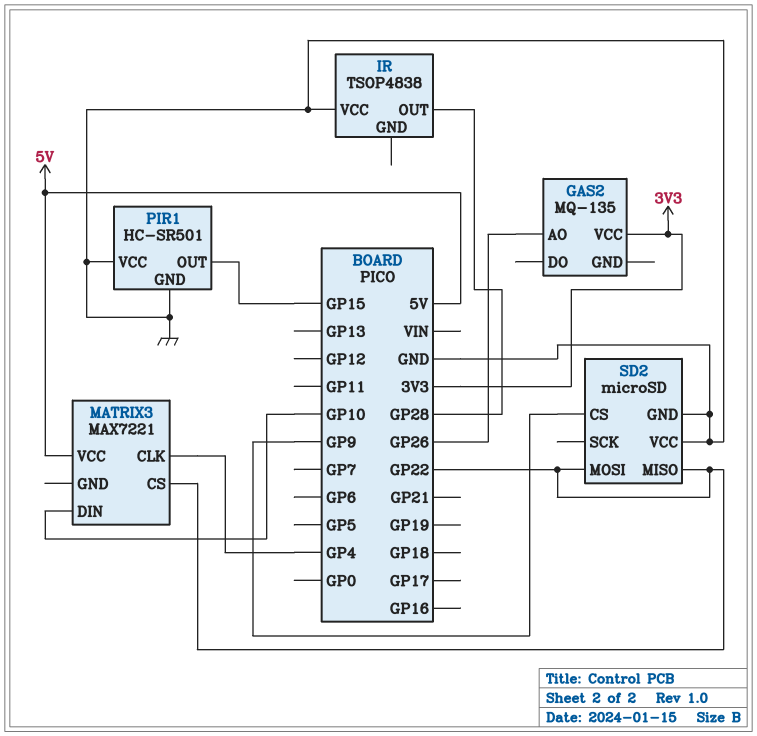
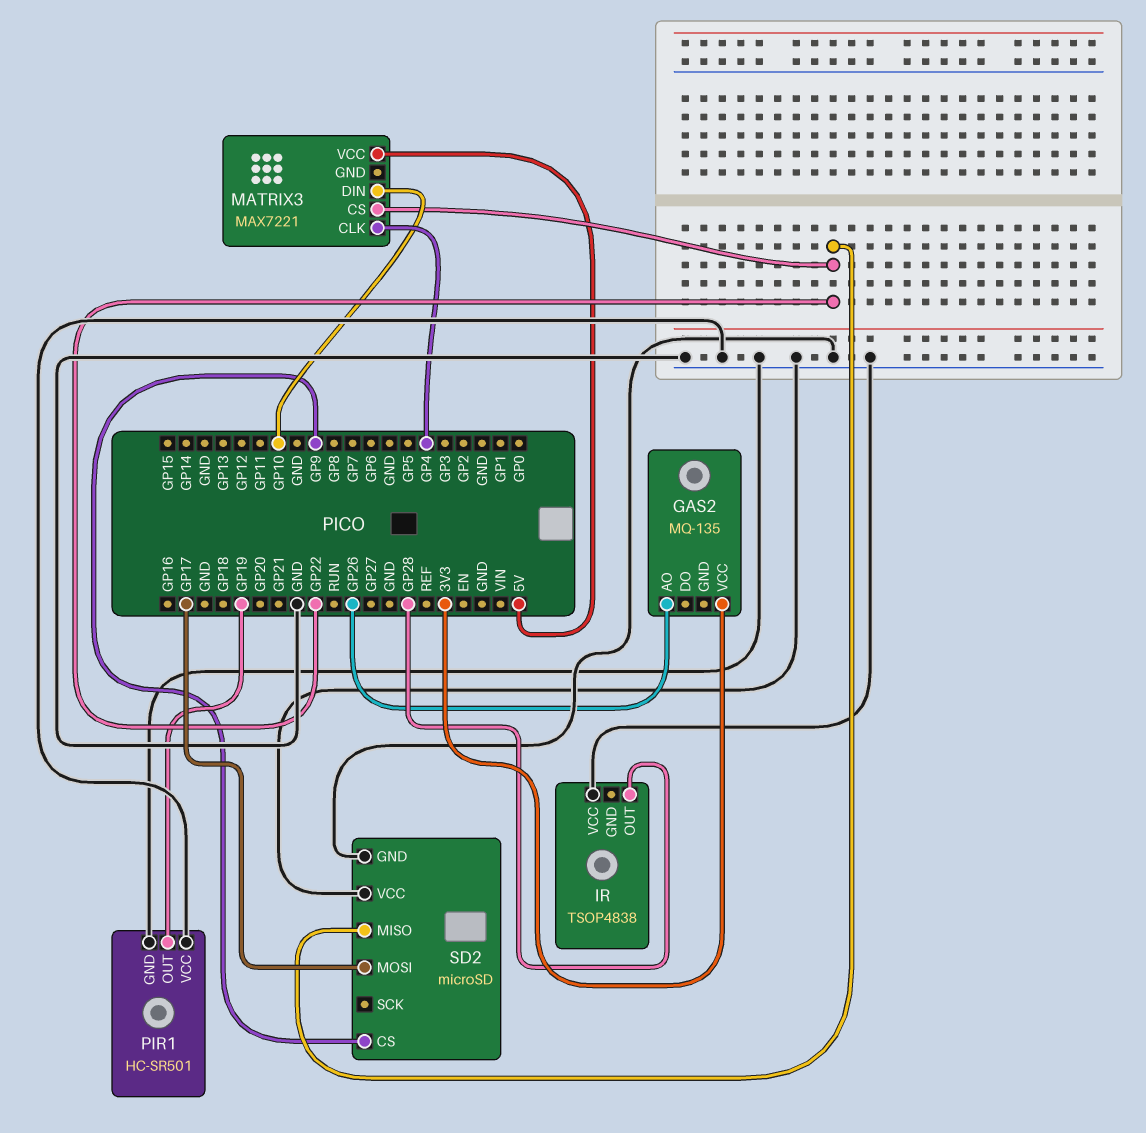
PIR1 pin OUT: GP15 -> GP19
SD2 pin MOSI: GP22 -> GP17

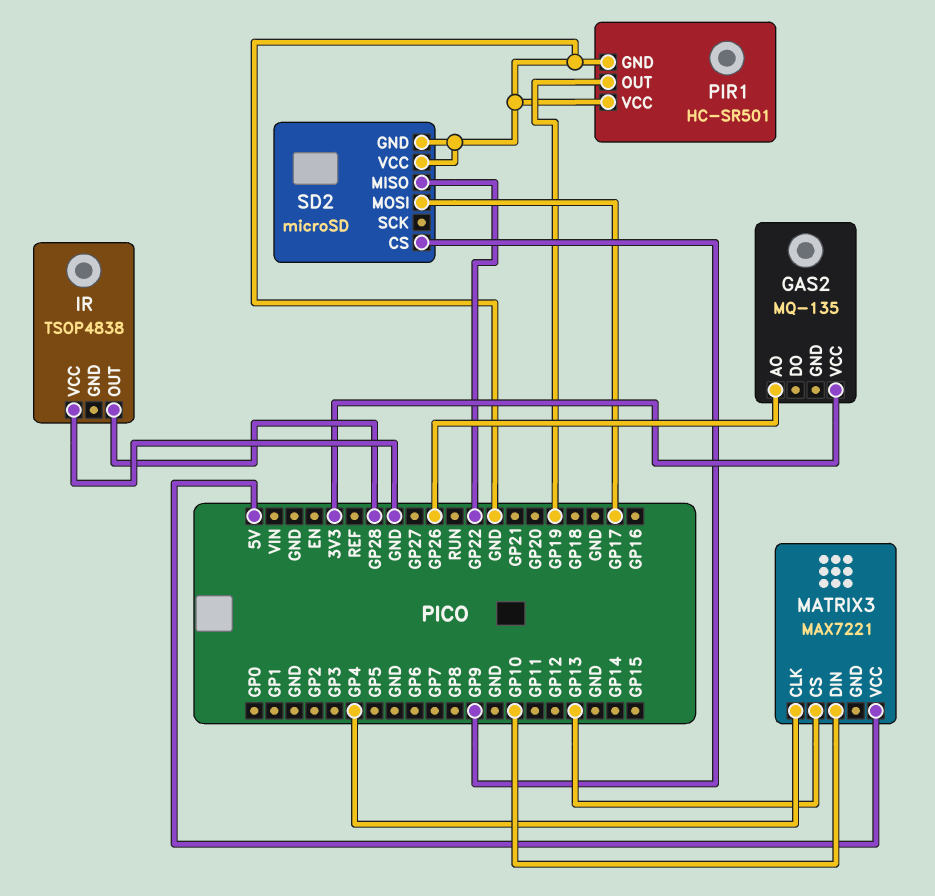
MATRIX3 pin CS: GP22 -> GP13

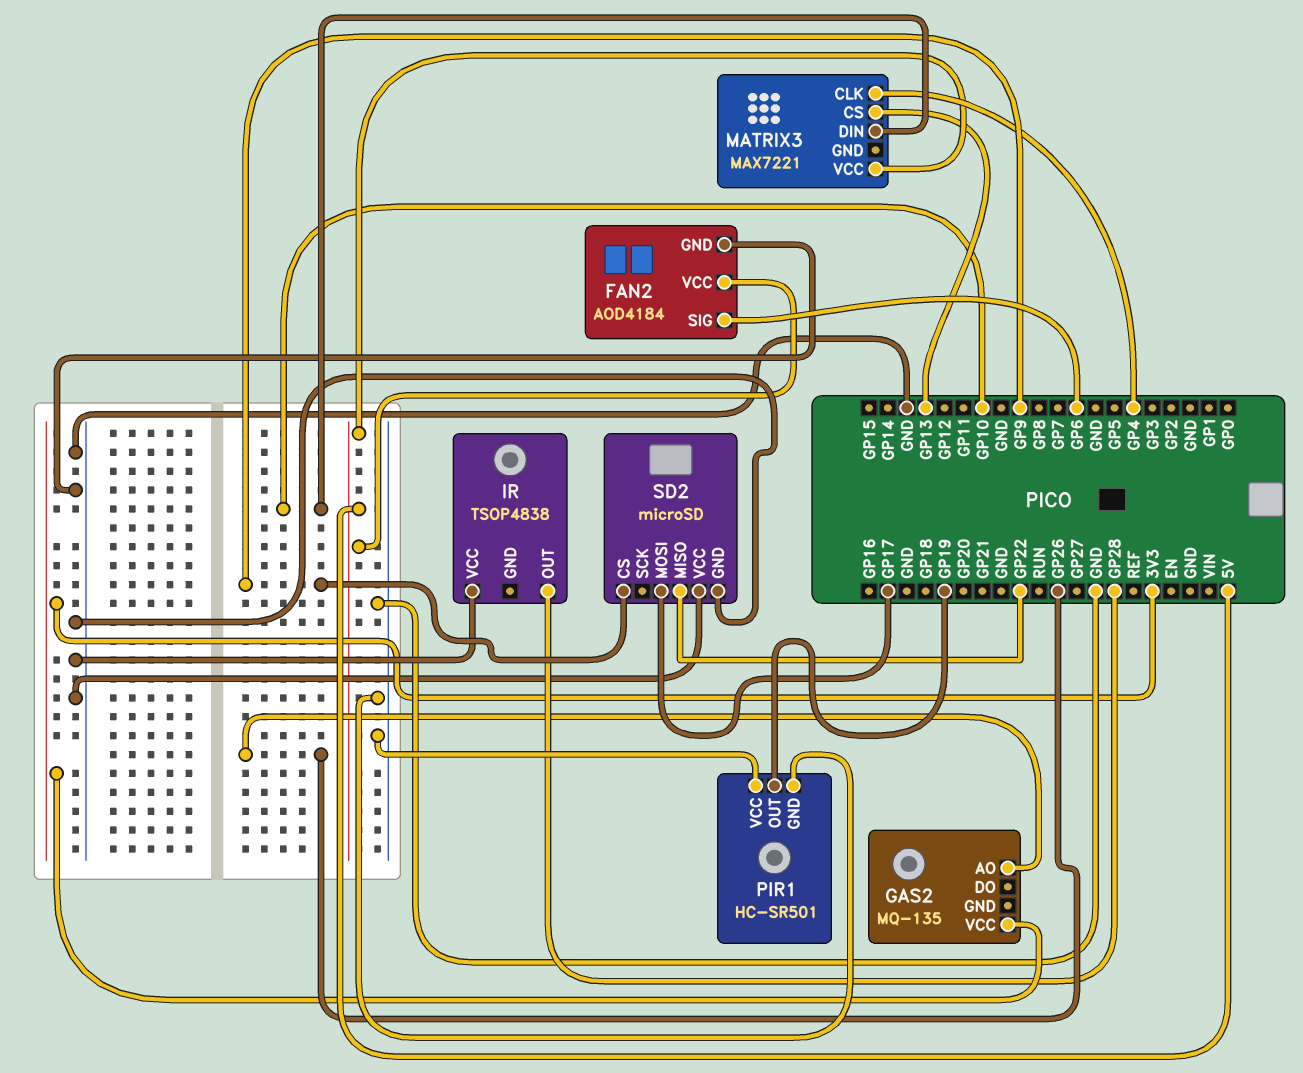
FAN2: none -> AOD4184
FAN2 pin GND: none -> GND
FAN2 pin SIG: none -> GP6
FAN2 pin VCC: none -> 5V

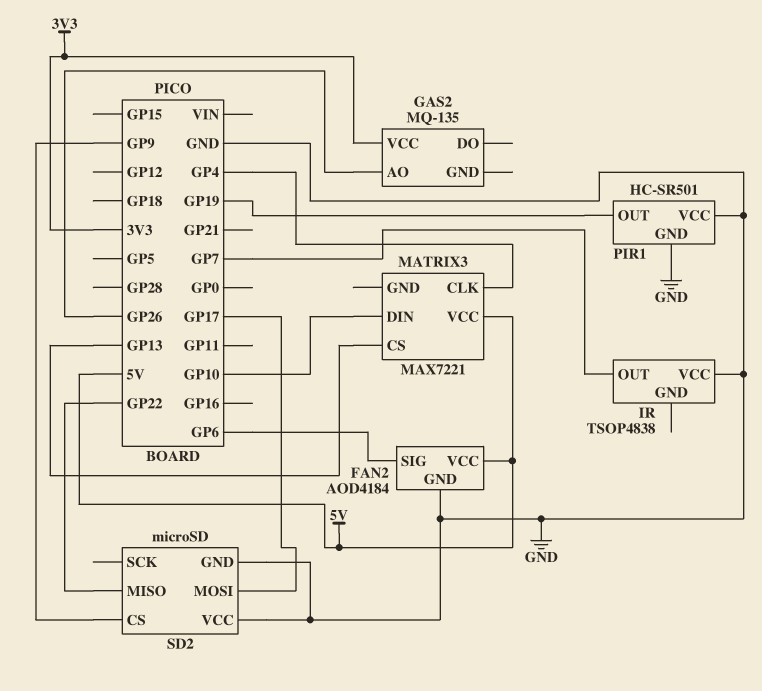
IR pin OUT: GP28 -> GP7

